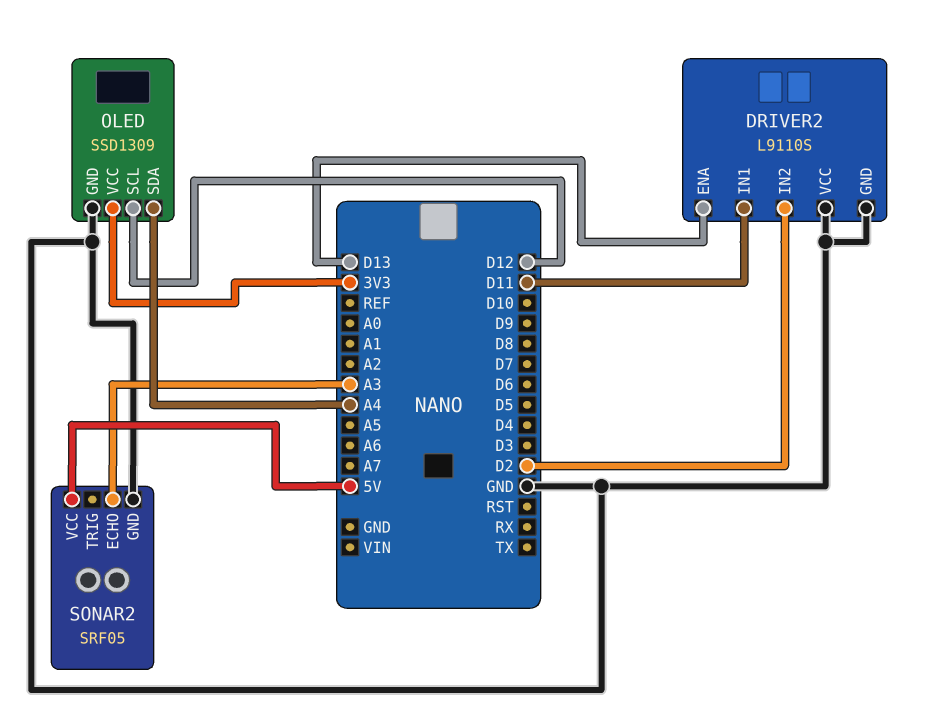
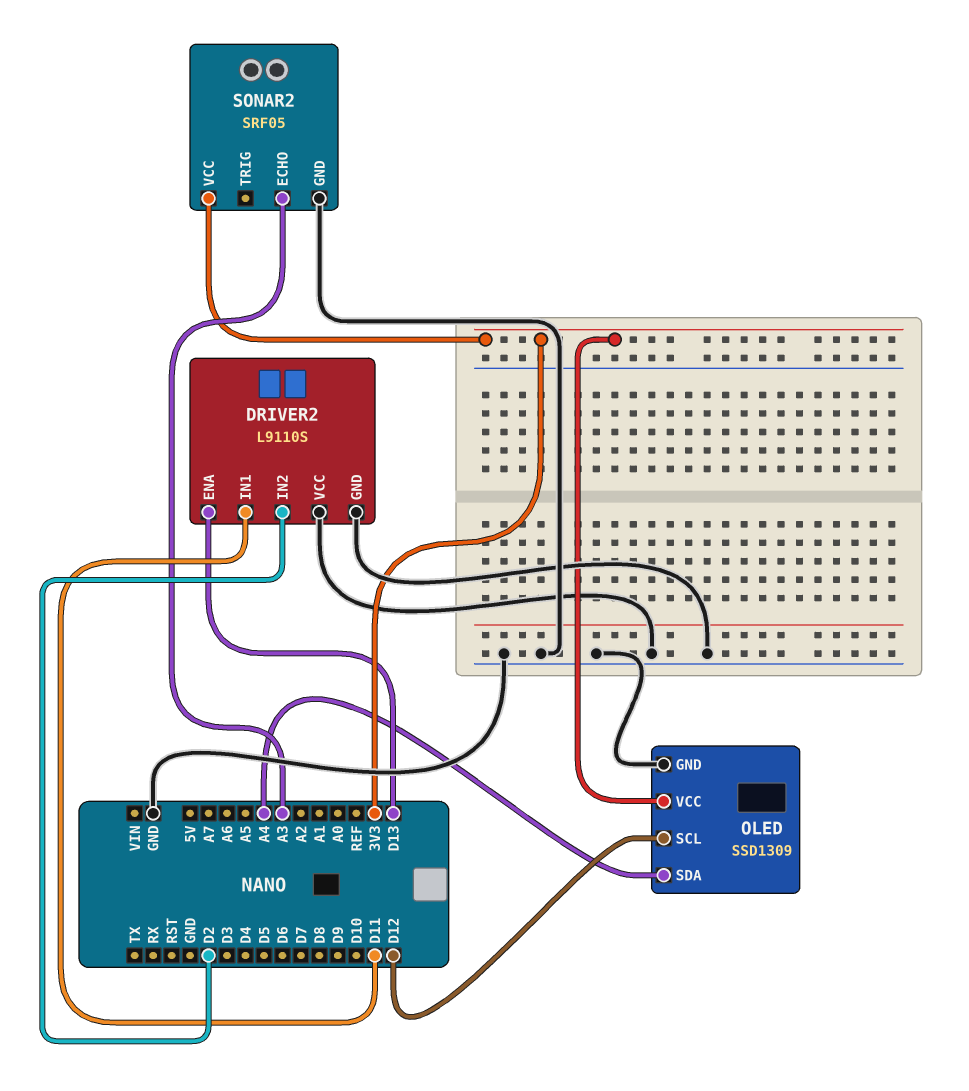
SONAR2 pin VCC: 5V -> 3V3

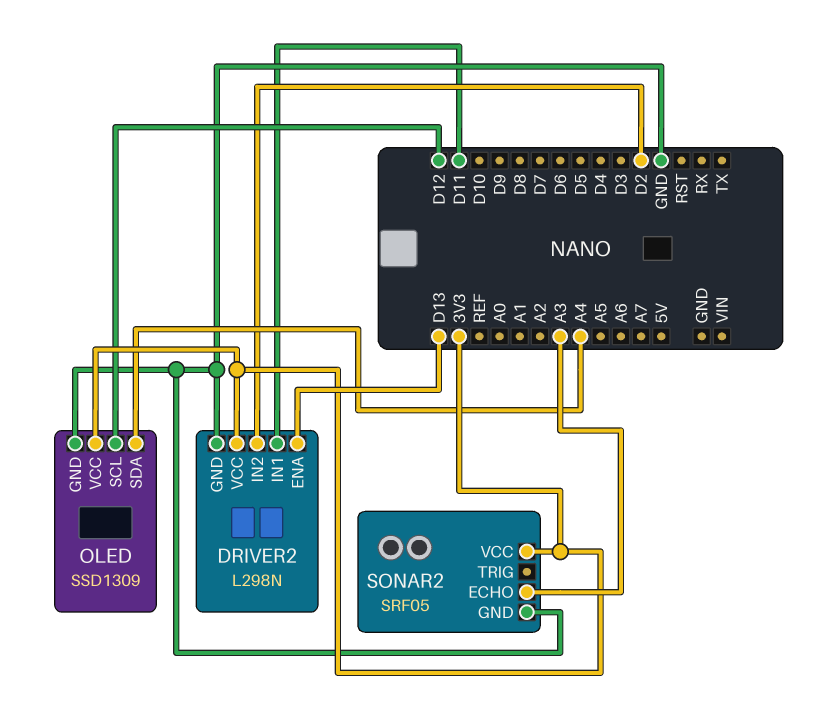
DRIVER2: L9110S -> L298N
DRIVER2 pin VCC: GND -> 3V3

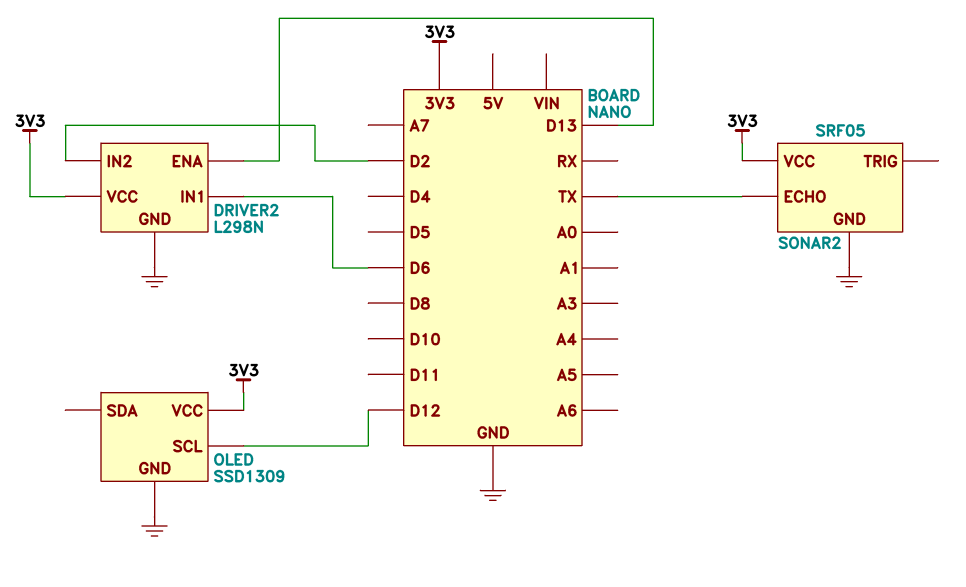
DRIVER2 pin IN1: D11 -> D6
OLED pin SDA: A4 -> none
SONAR2 pin ECHO: A3 -> TX

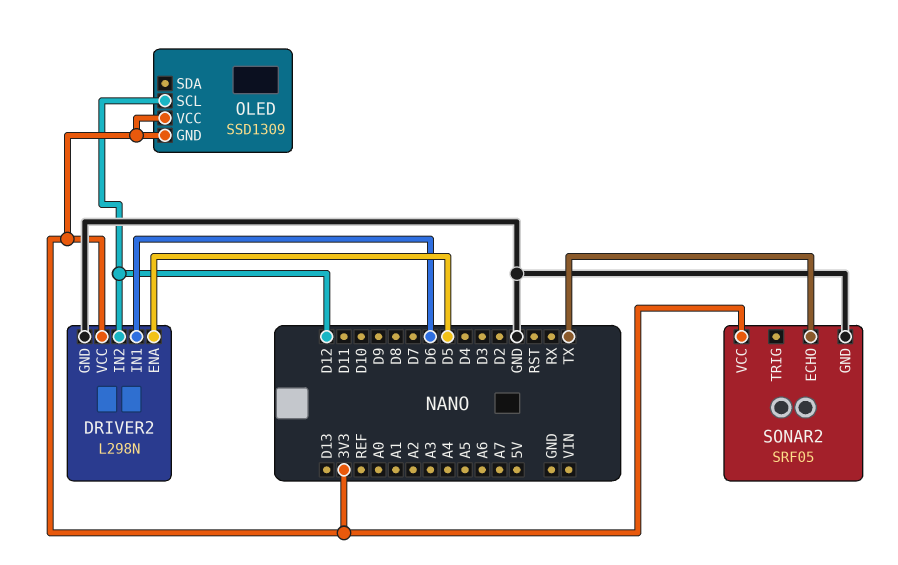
DRIVER2 pin ENA: D13 -> D5
DRIVER2 pin IN2: D2 -> D12
OLED pin GND: GND -> 3V3

